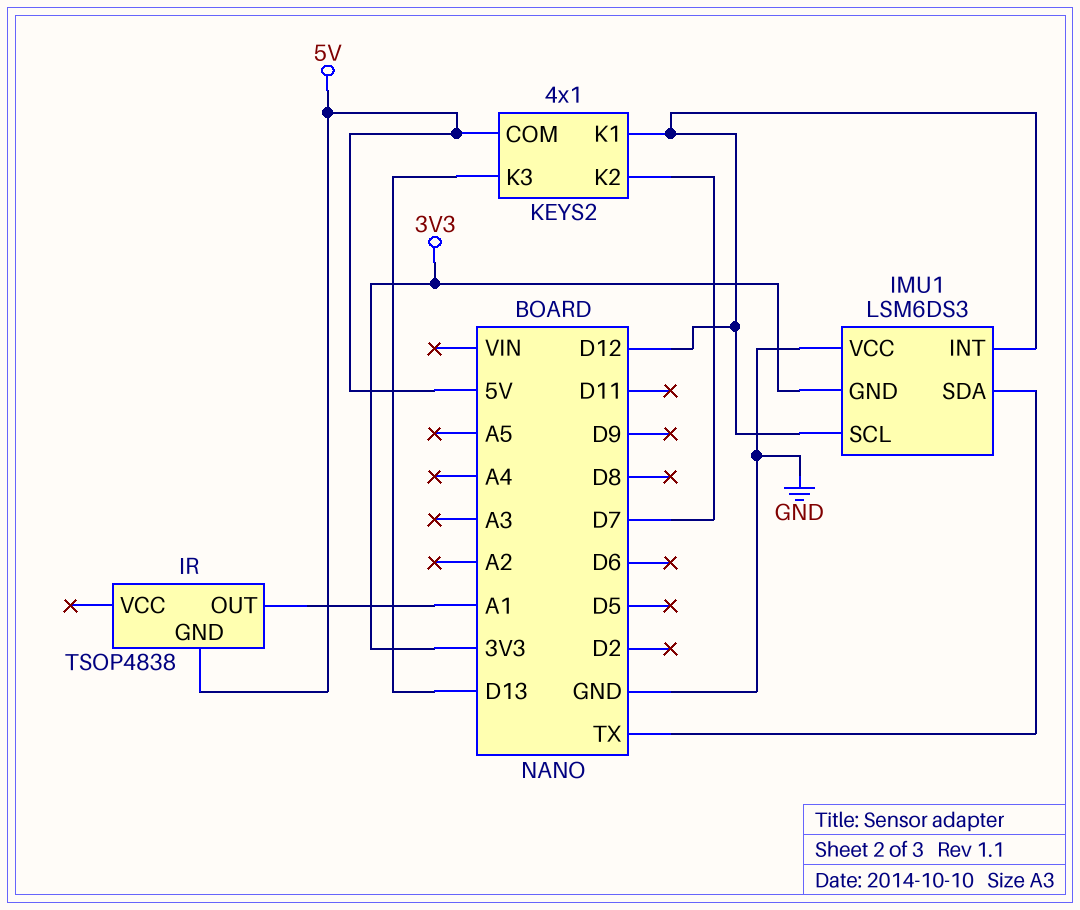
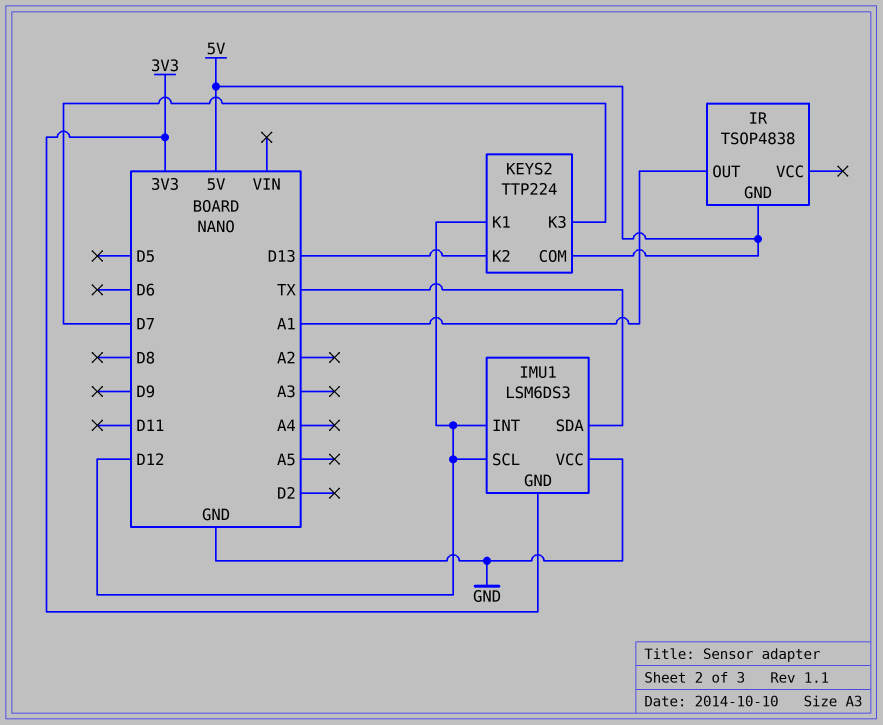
KEYS2: 4x1 -> TTP224
KEYS2 pin K2: D7 -> D13
KEYS2 pin K3: D13 -> D7

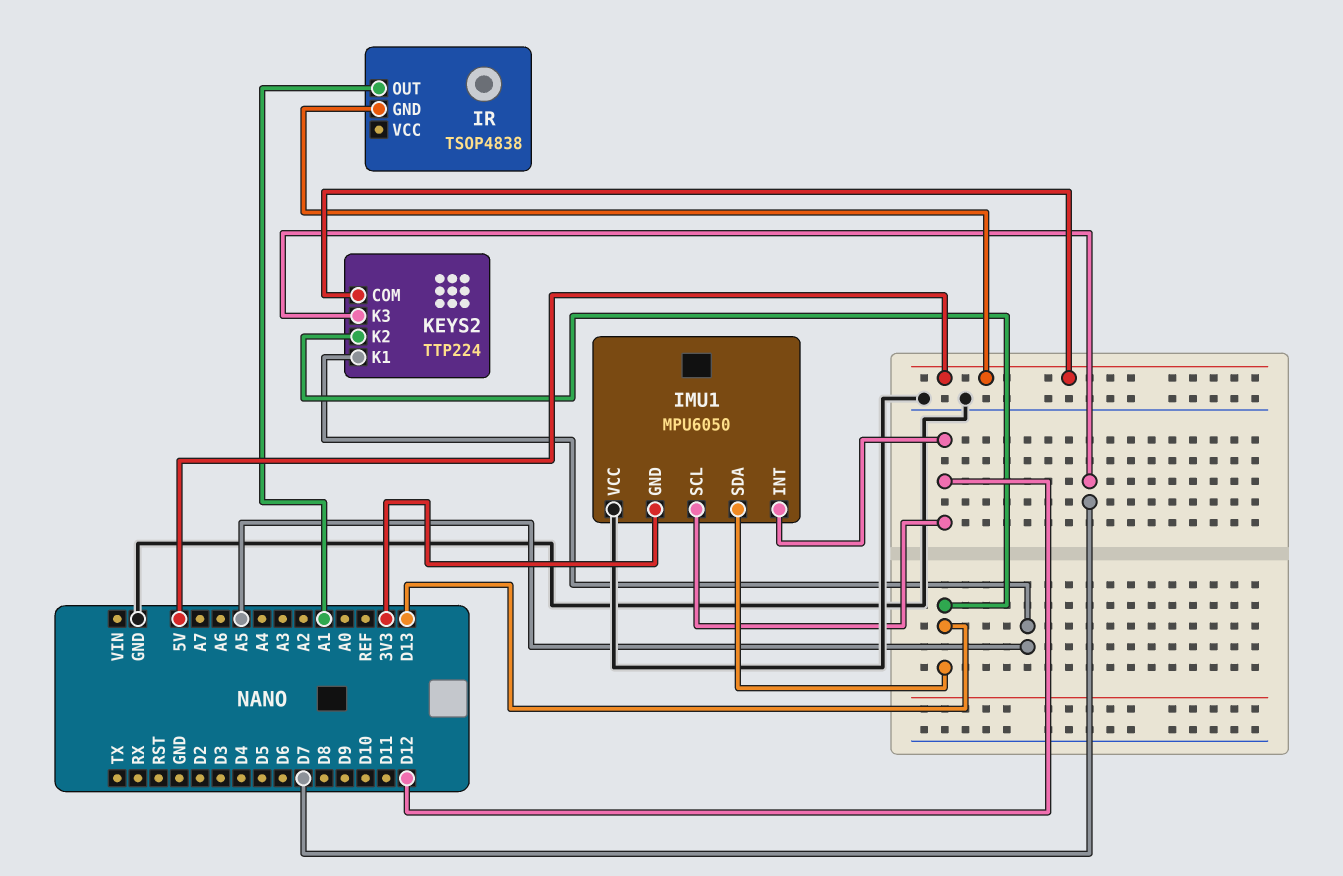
IMU1: LSM6DS3 -> MPU6050
IMU1 pin SDA: TX -> D13
KEYS2 pin K1: D12 -> A5

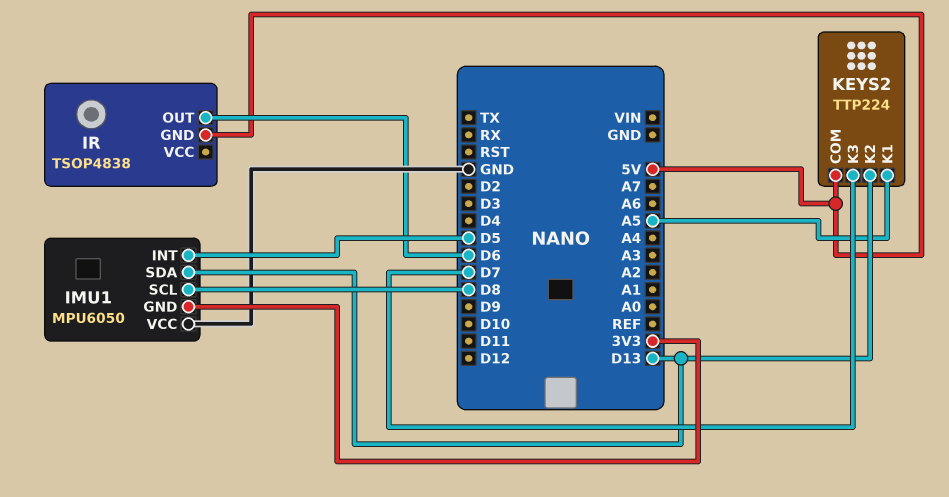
IMU1 pin INT: D12 -> D5
IMU1 pin SCL: D12 -> D8
IR pin OUT: A1 -> D6

